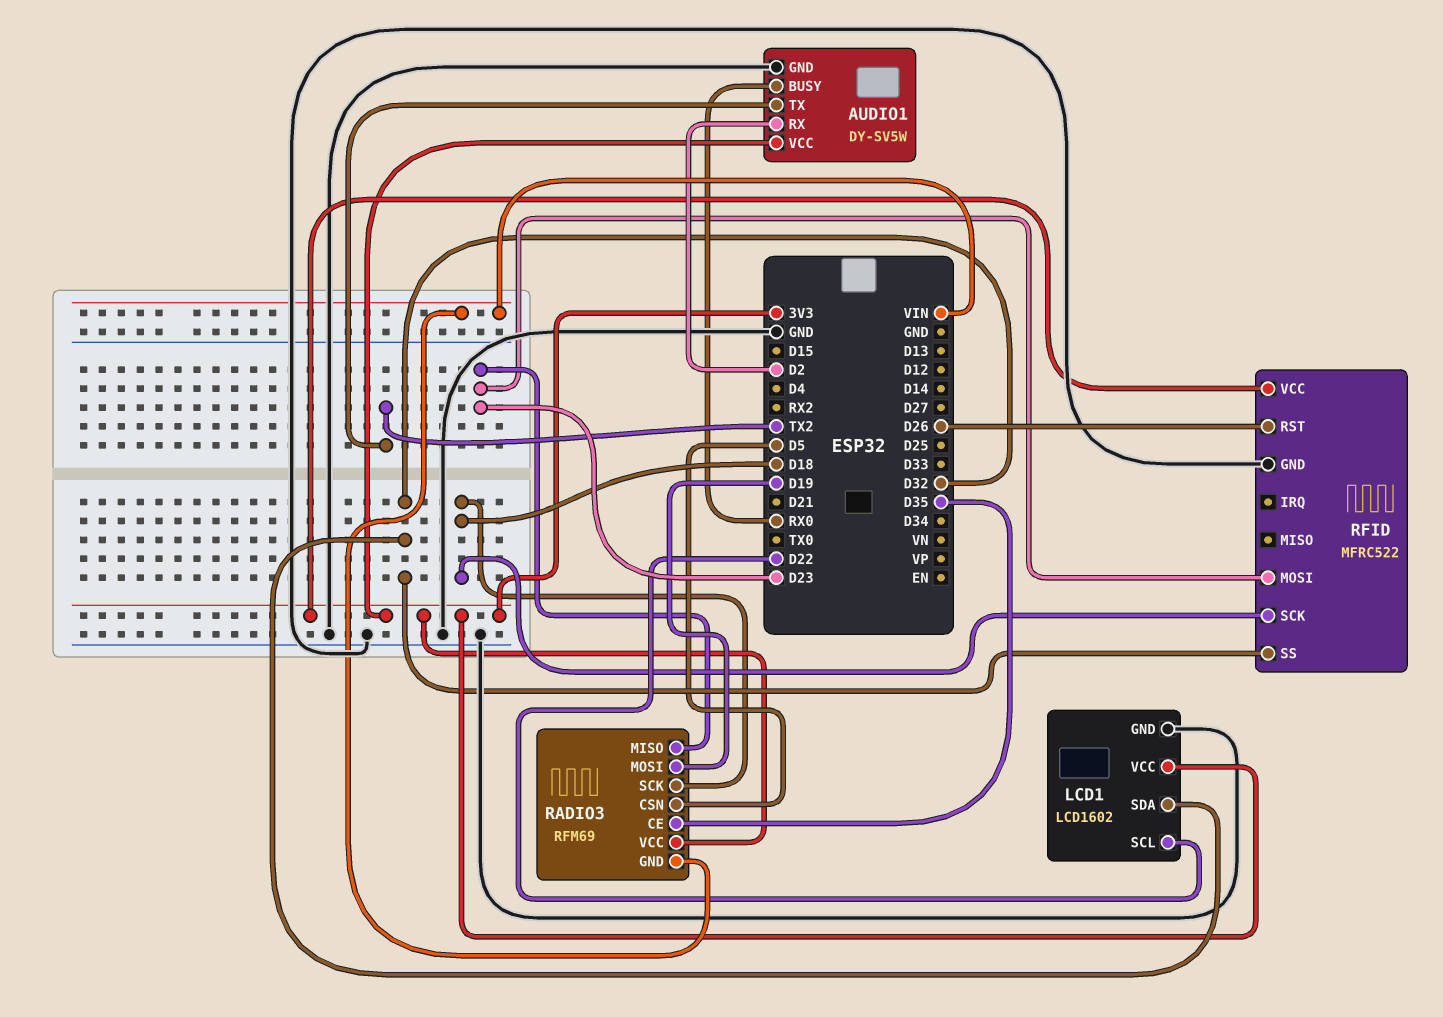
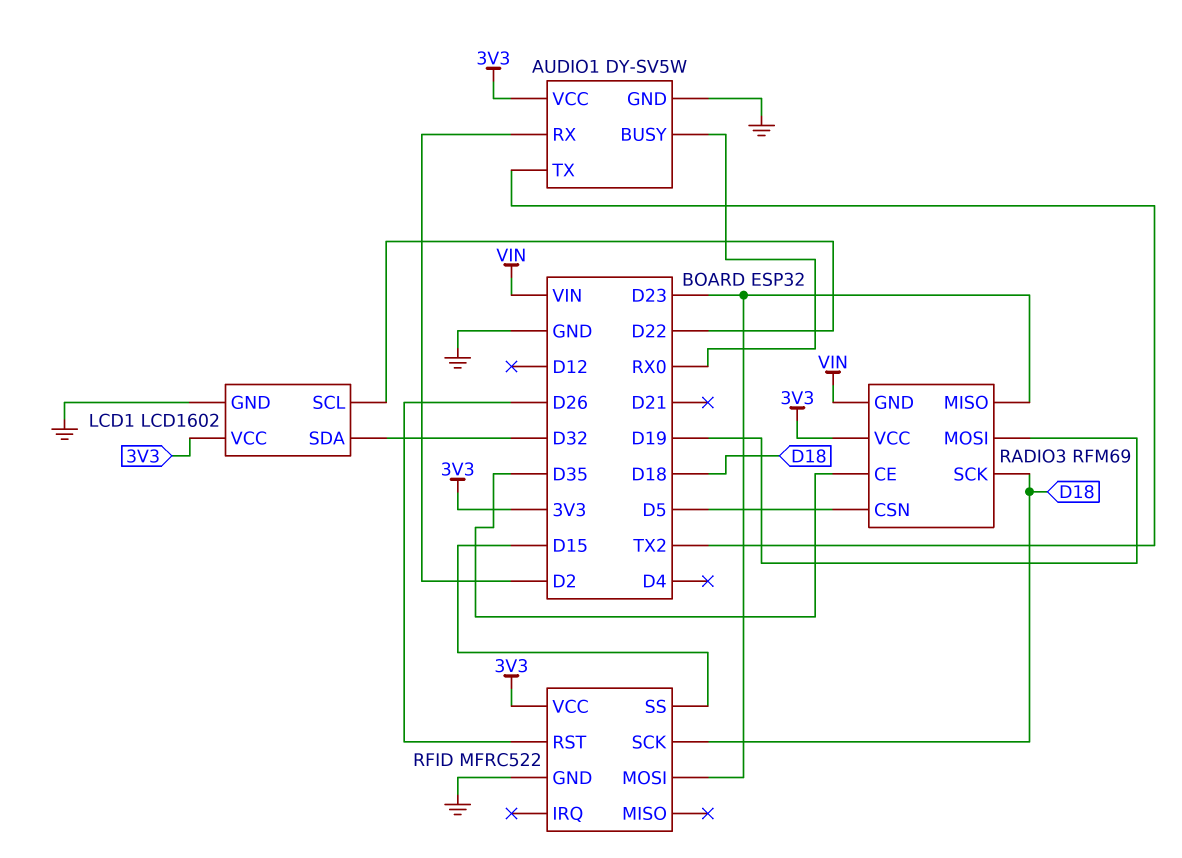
RFID pin SS: D32 -> D15

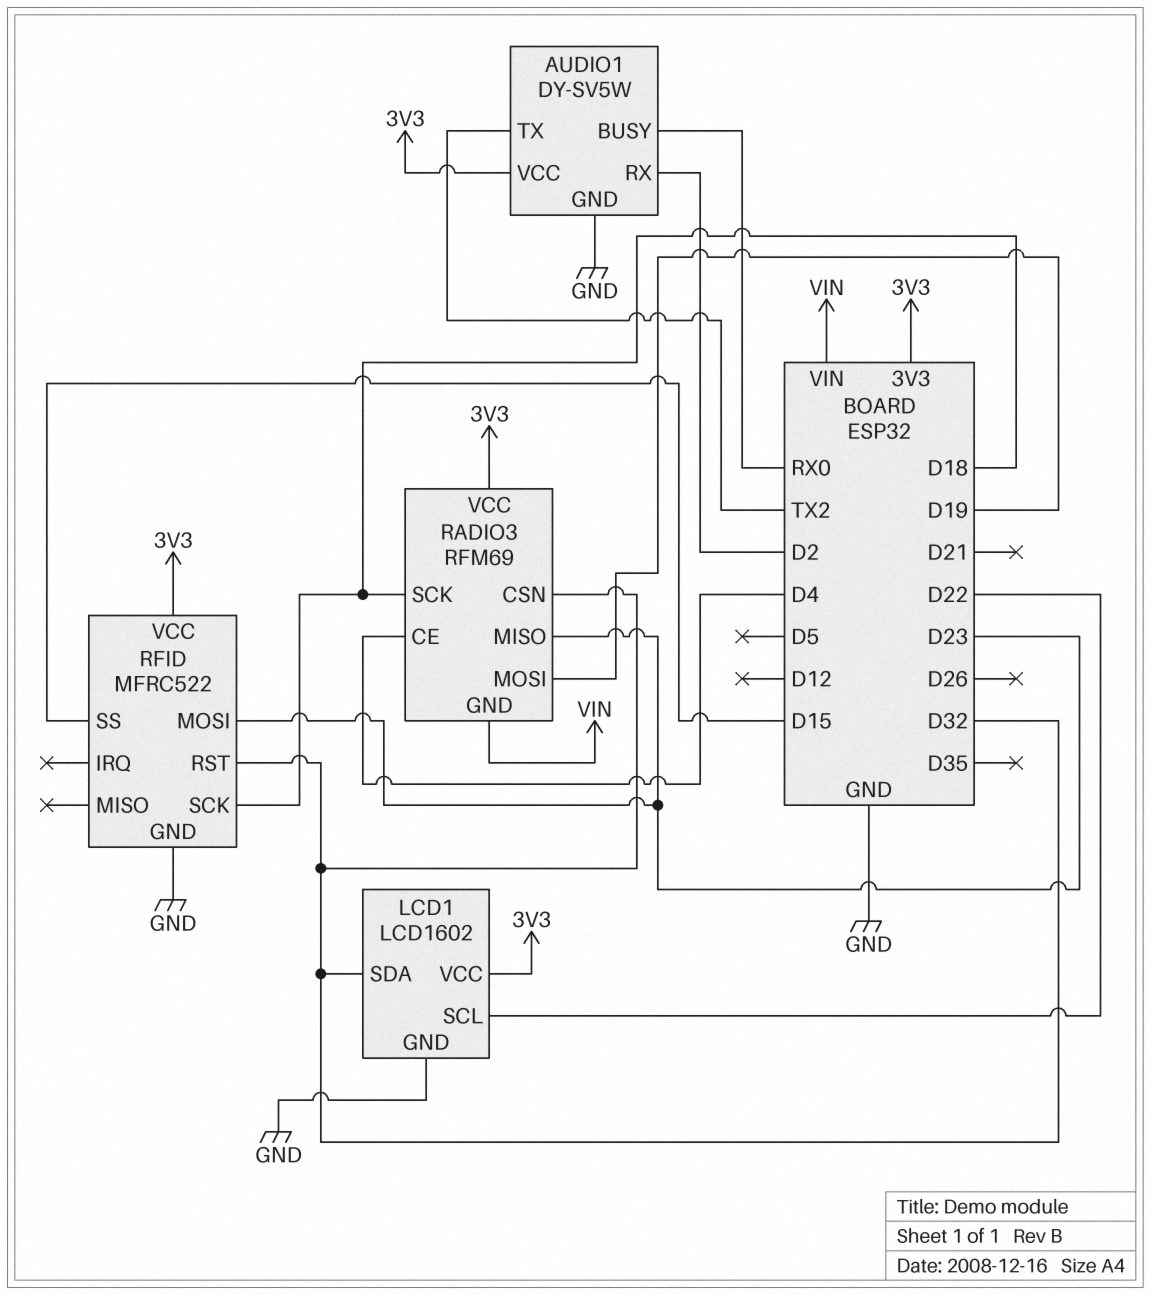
RADIO3 pin CE: D35 -> D4
RADIO3 pin CSN: D5 -> D32
RFID pin RST: D26 -> D32

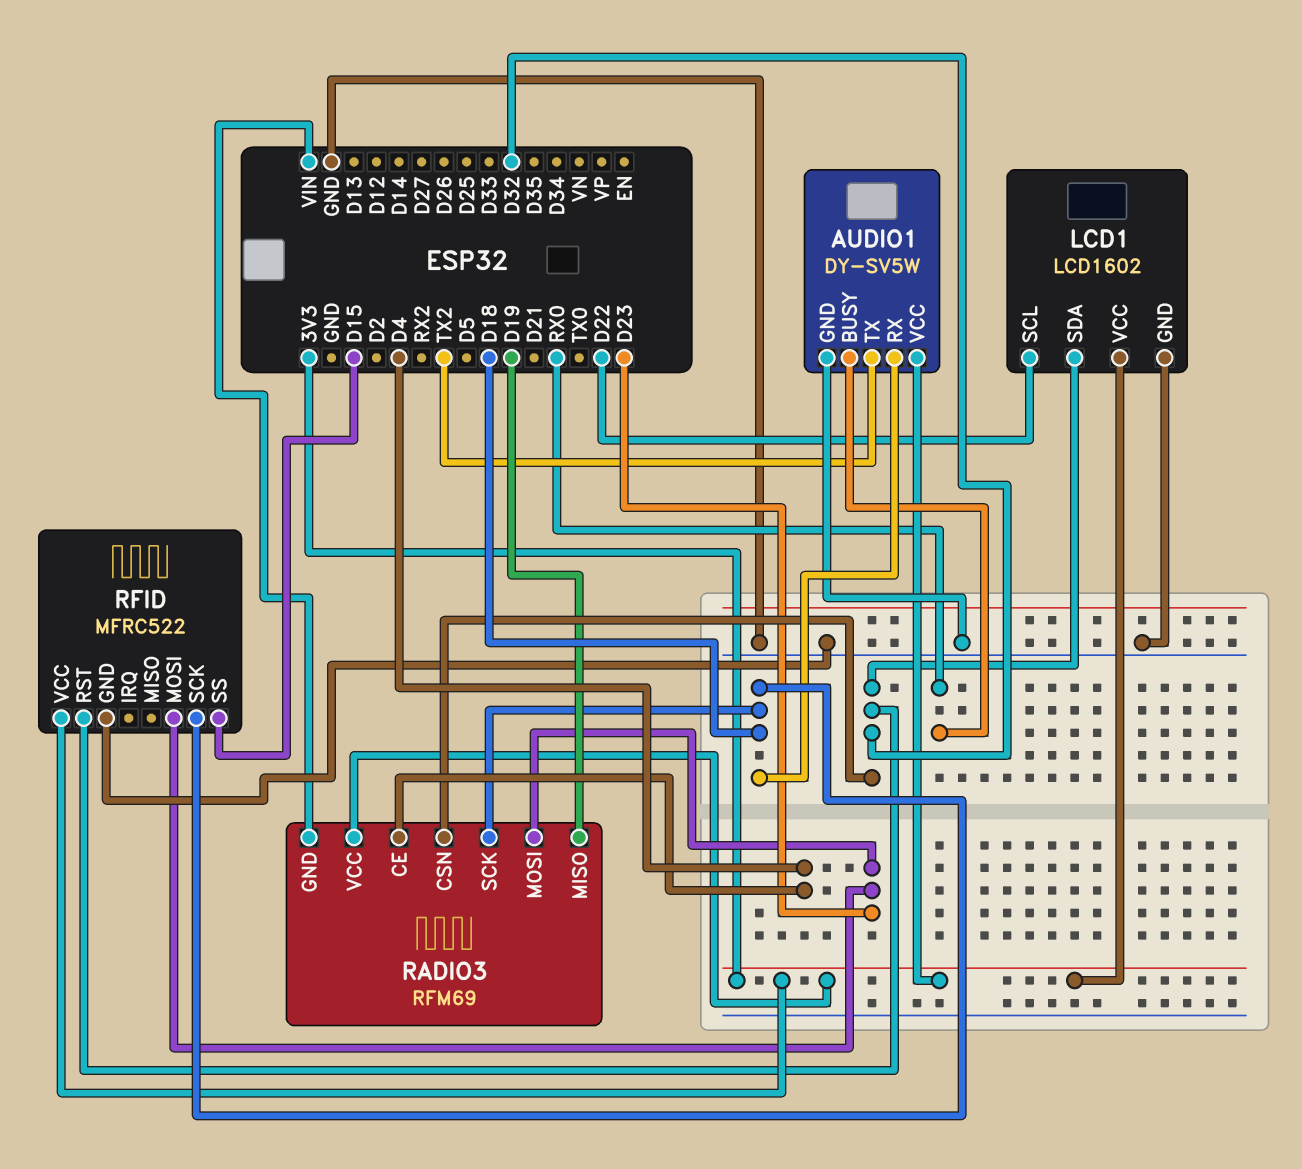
AUDIO1 pin RX: D2 -> D18
RADIO3 pin MISO: D23 -> D19
RADIO3 pin MOSI: D19 -> D23

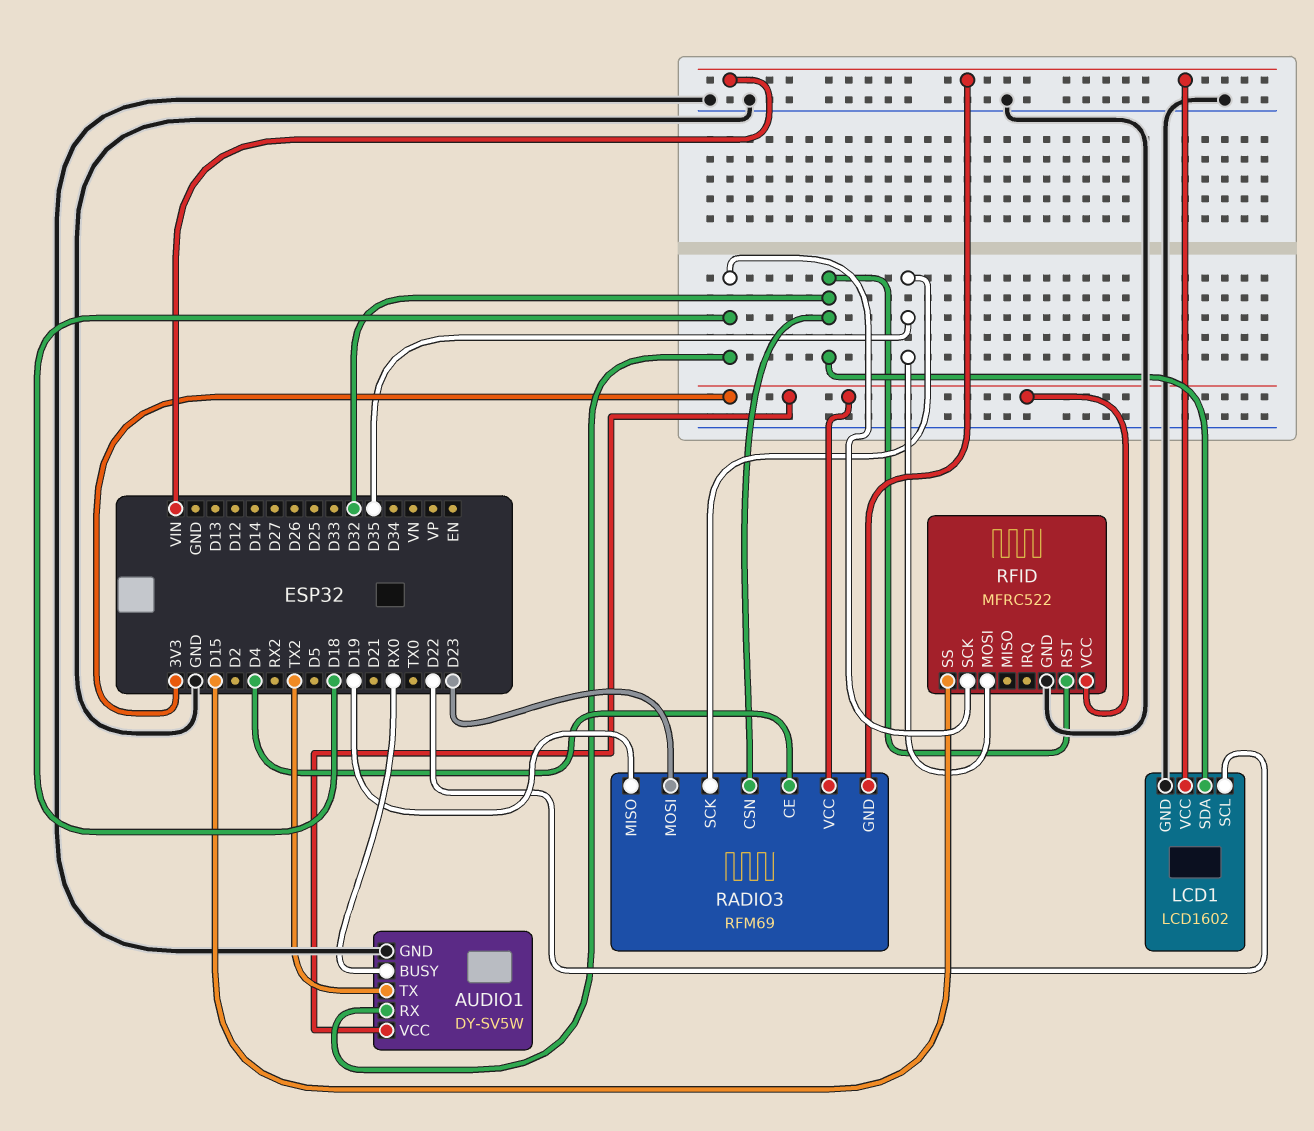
LCD1 pin VCC: 3V3 -> VIN
RADIO3 pin SCK: D18 -> D35
RFID pin MOSI: D23 -> D35

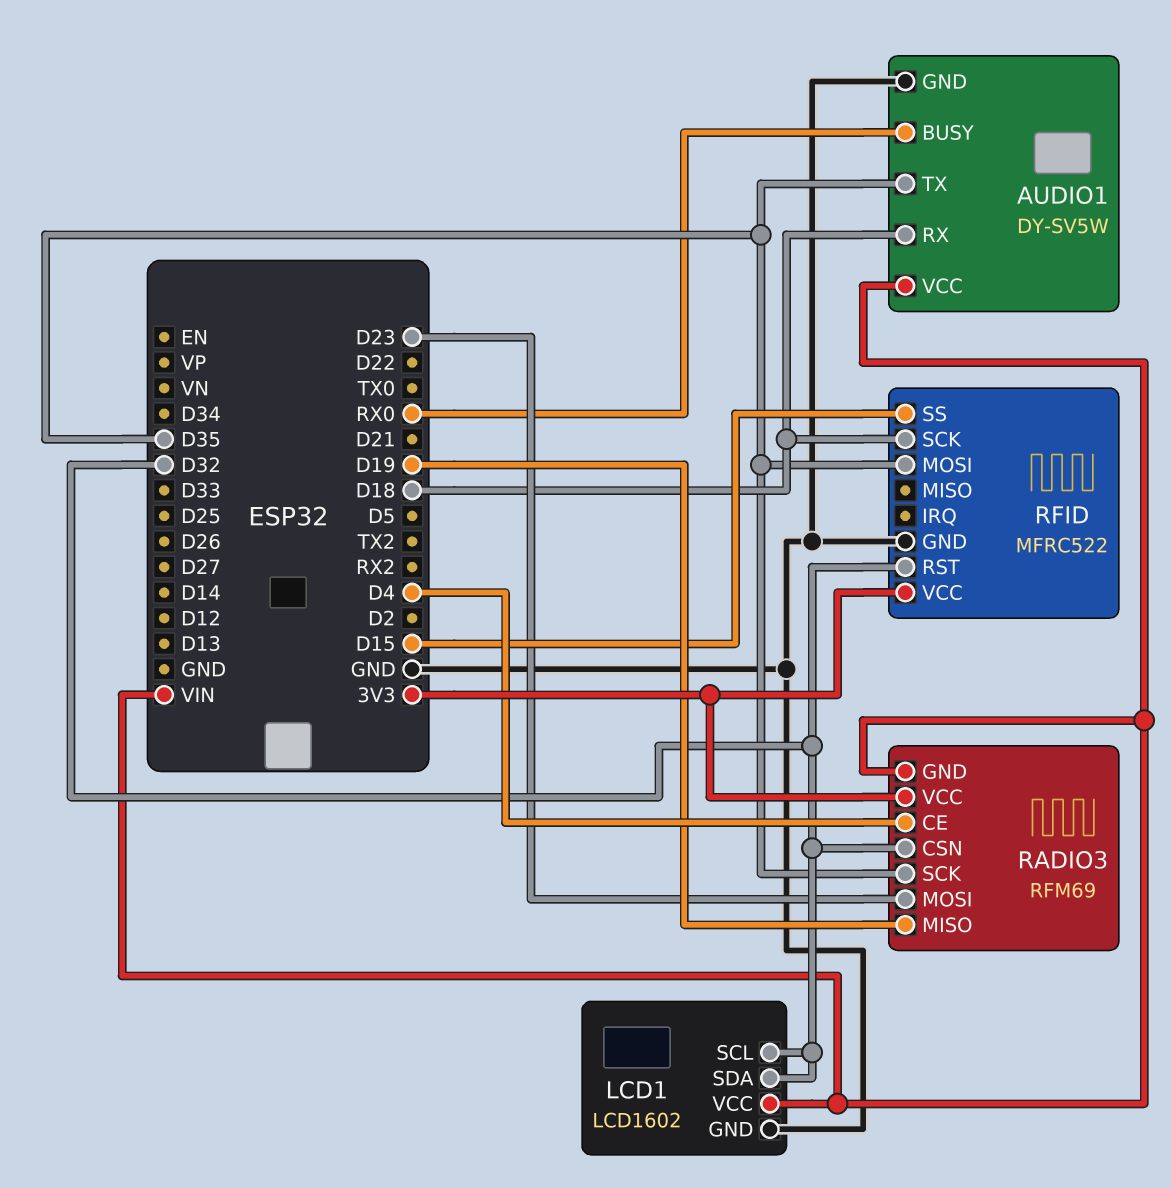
AUDIO1 pin TX: TX2 -> D35
AUDIO1 pin VCC: 3V3 -> VIN
LCD1 pin SCL: D22 -> D32

